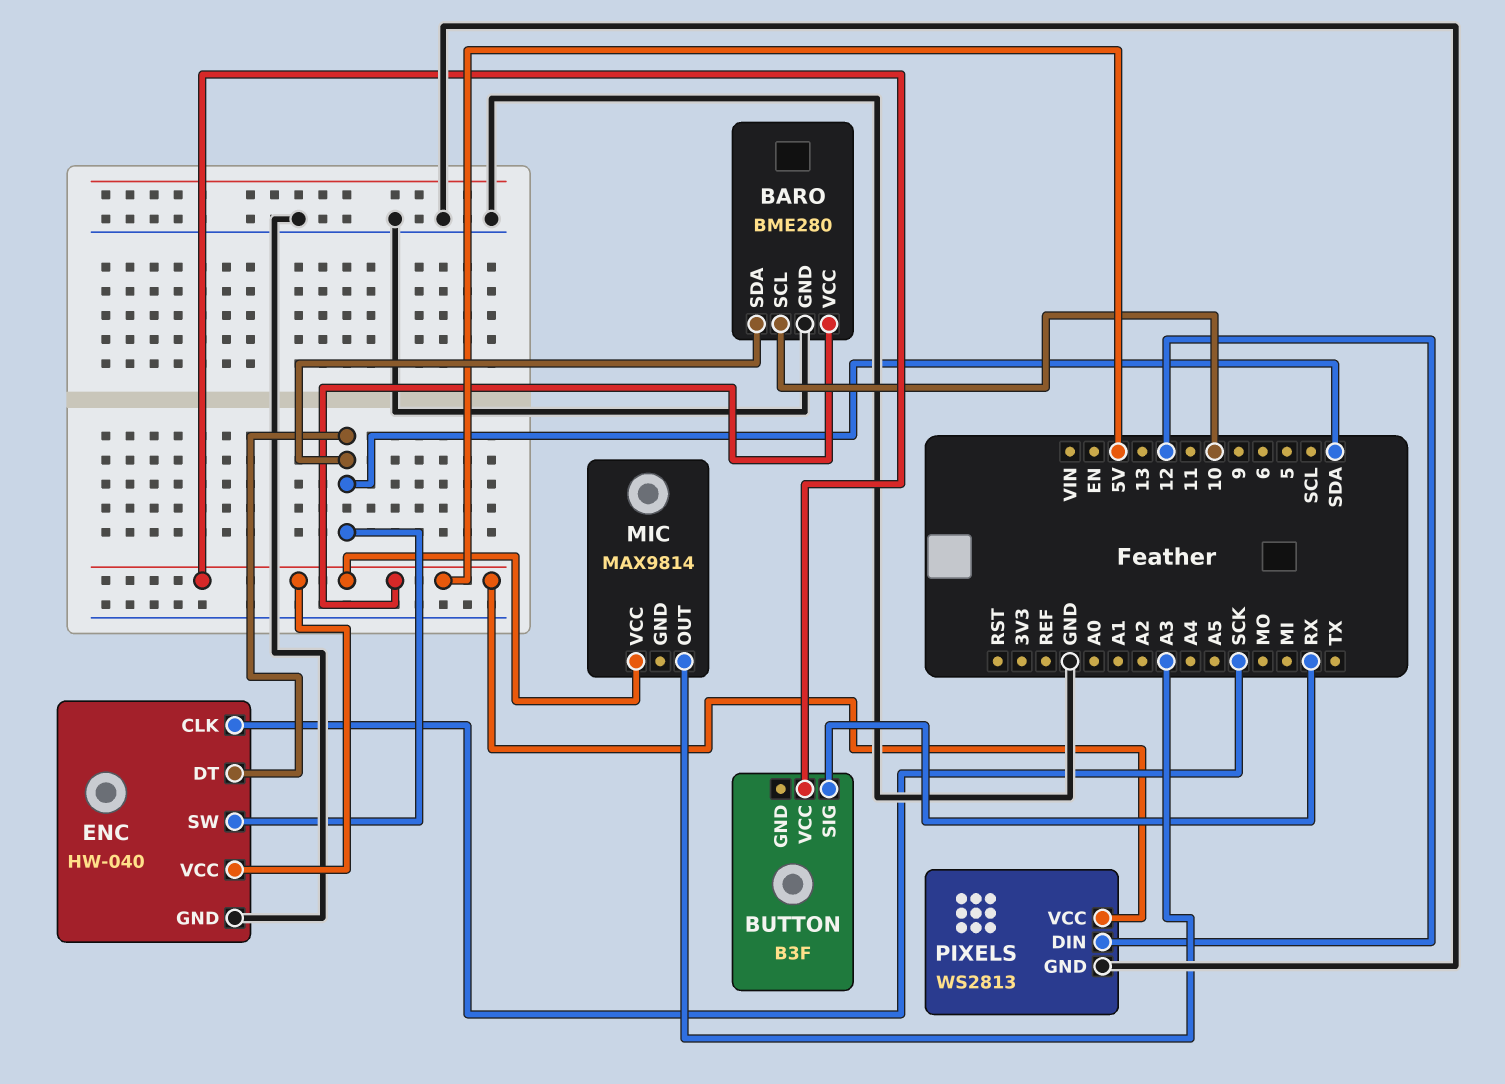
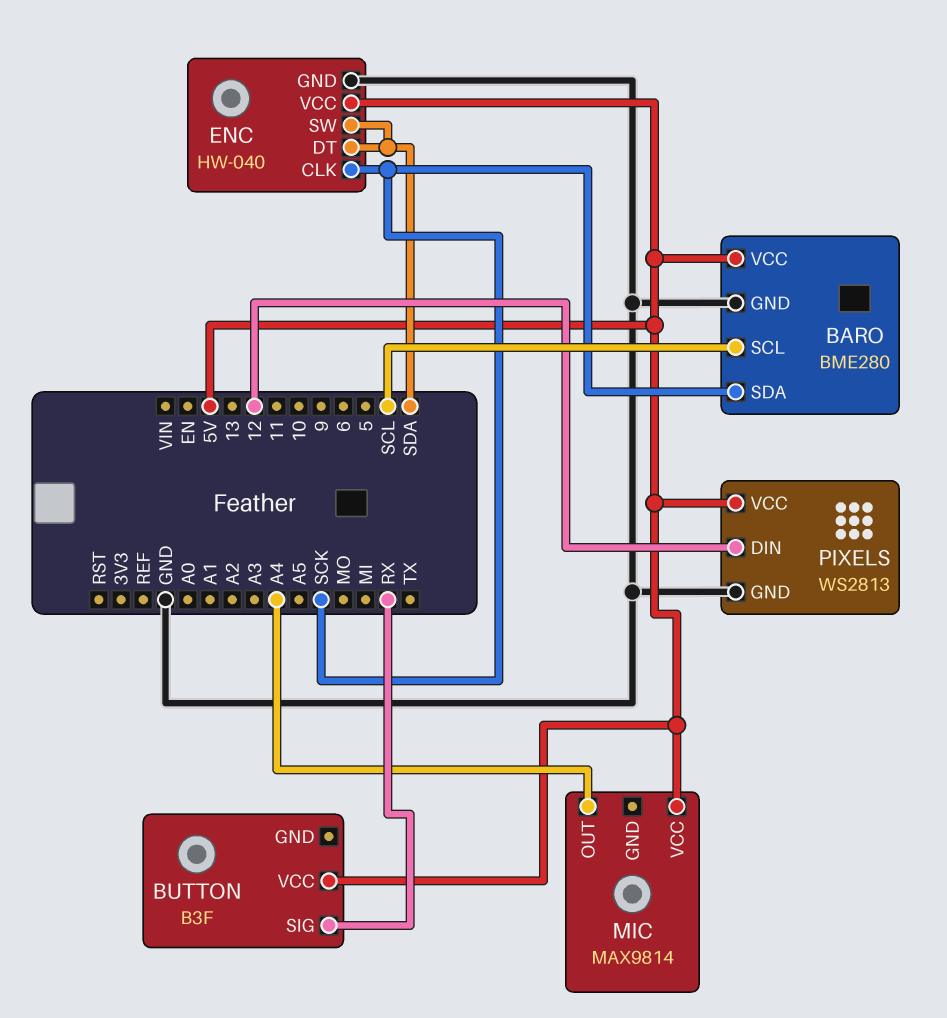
BARO pin SCL: 10 -> SCL
BARO pin SDA: SDA -> SCK
MIC pin OUT: A3 -> A4

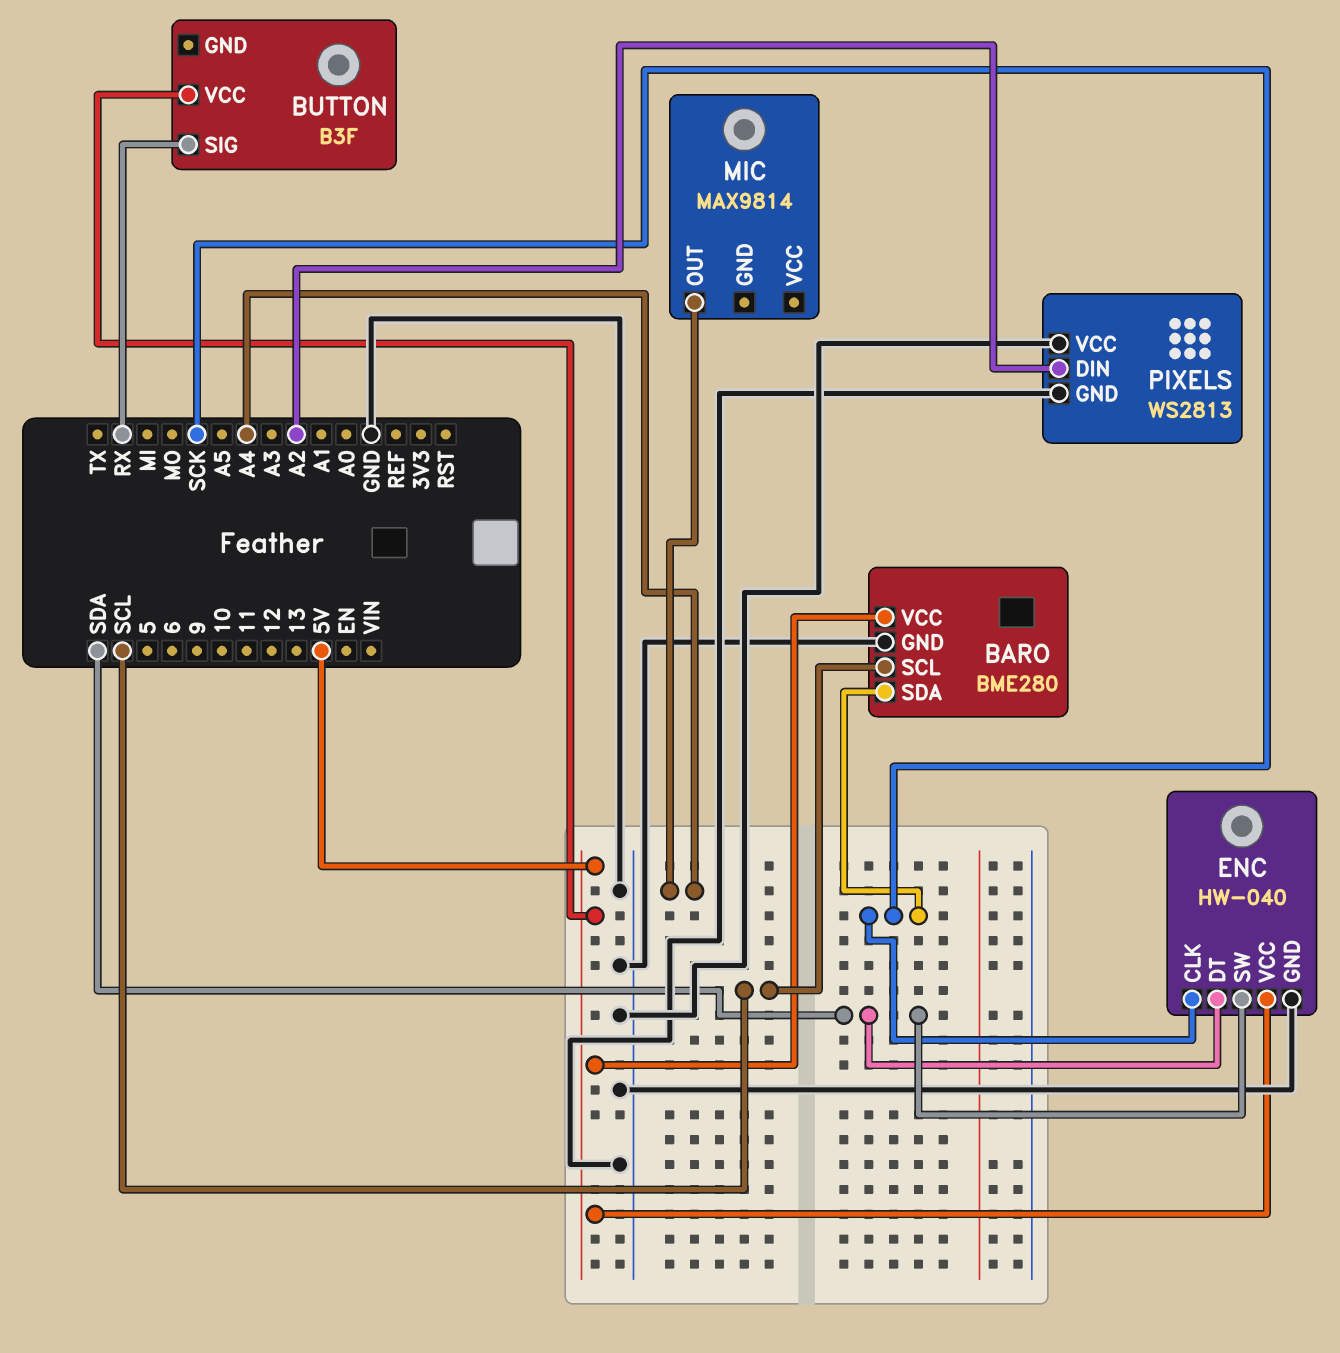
MIC pin VCC: 5V -> none
PIXELS pin DIN: 12 -> A2
PIXELS pin VCC: 5V -> GND

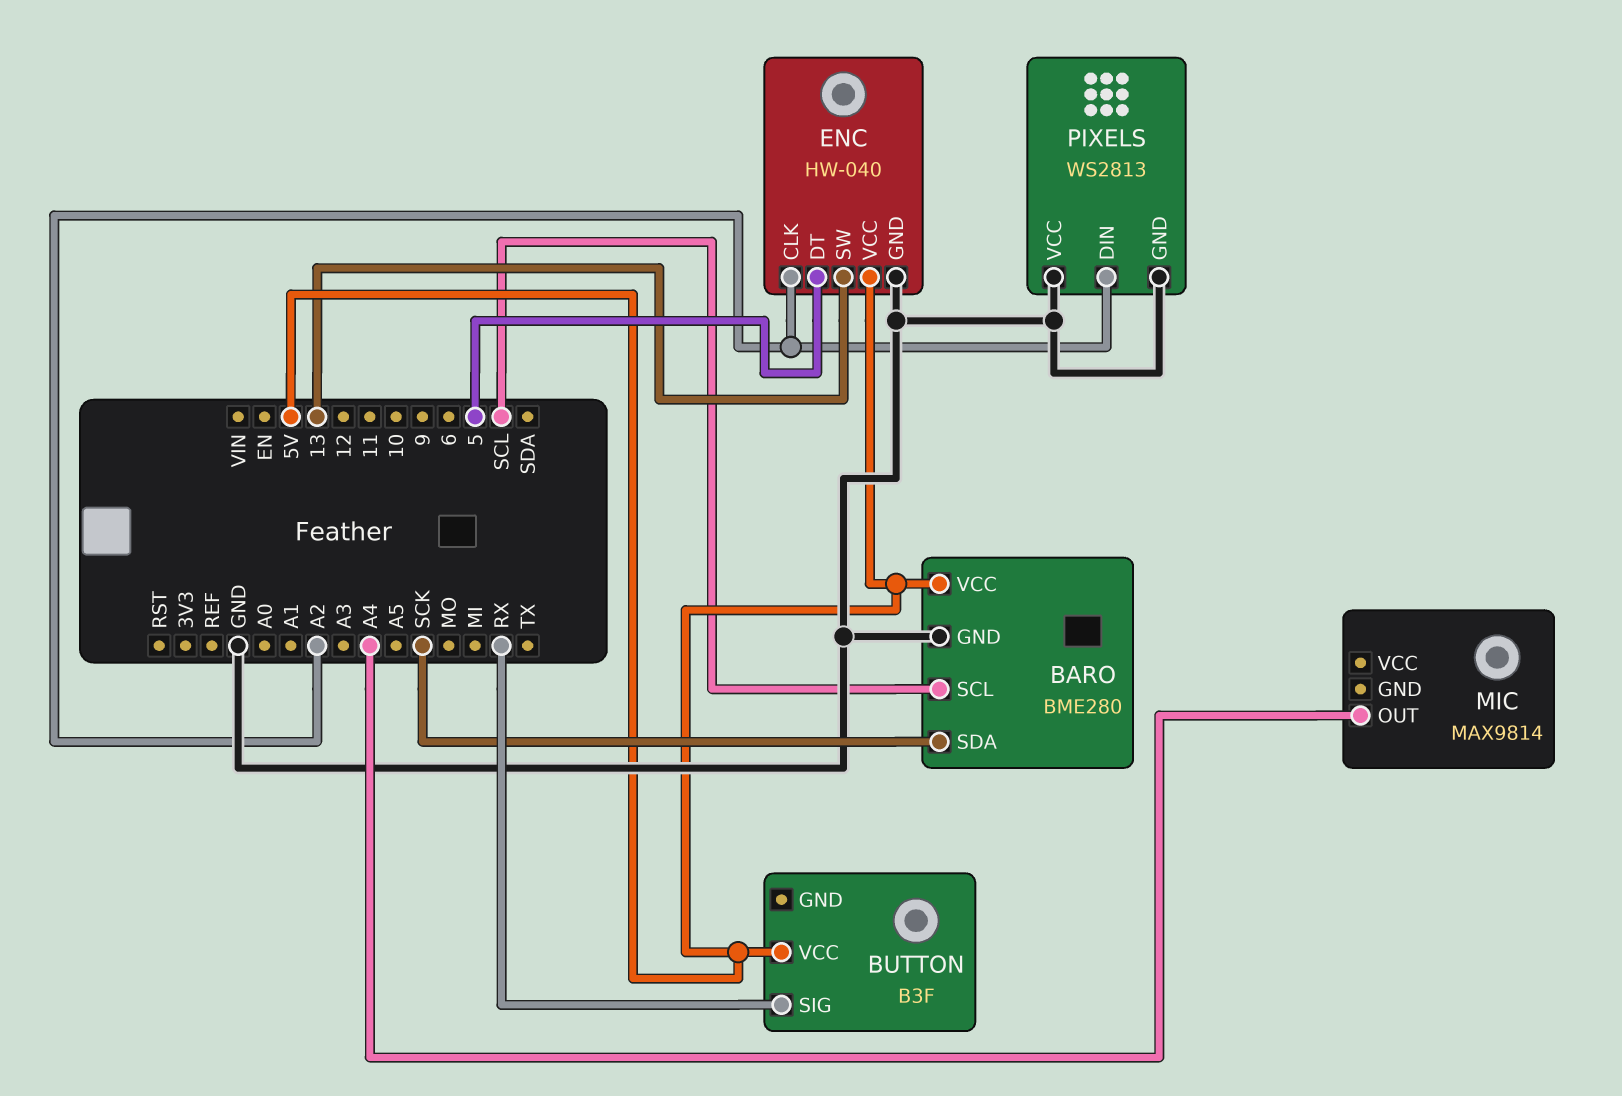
ENC pin CLK: SCK -> A2
ENC pin DT: SDA -> 5
ENC pin SW: SDA -> 13

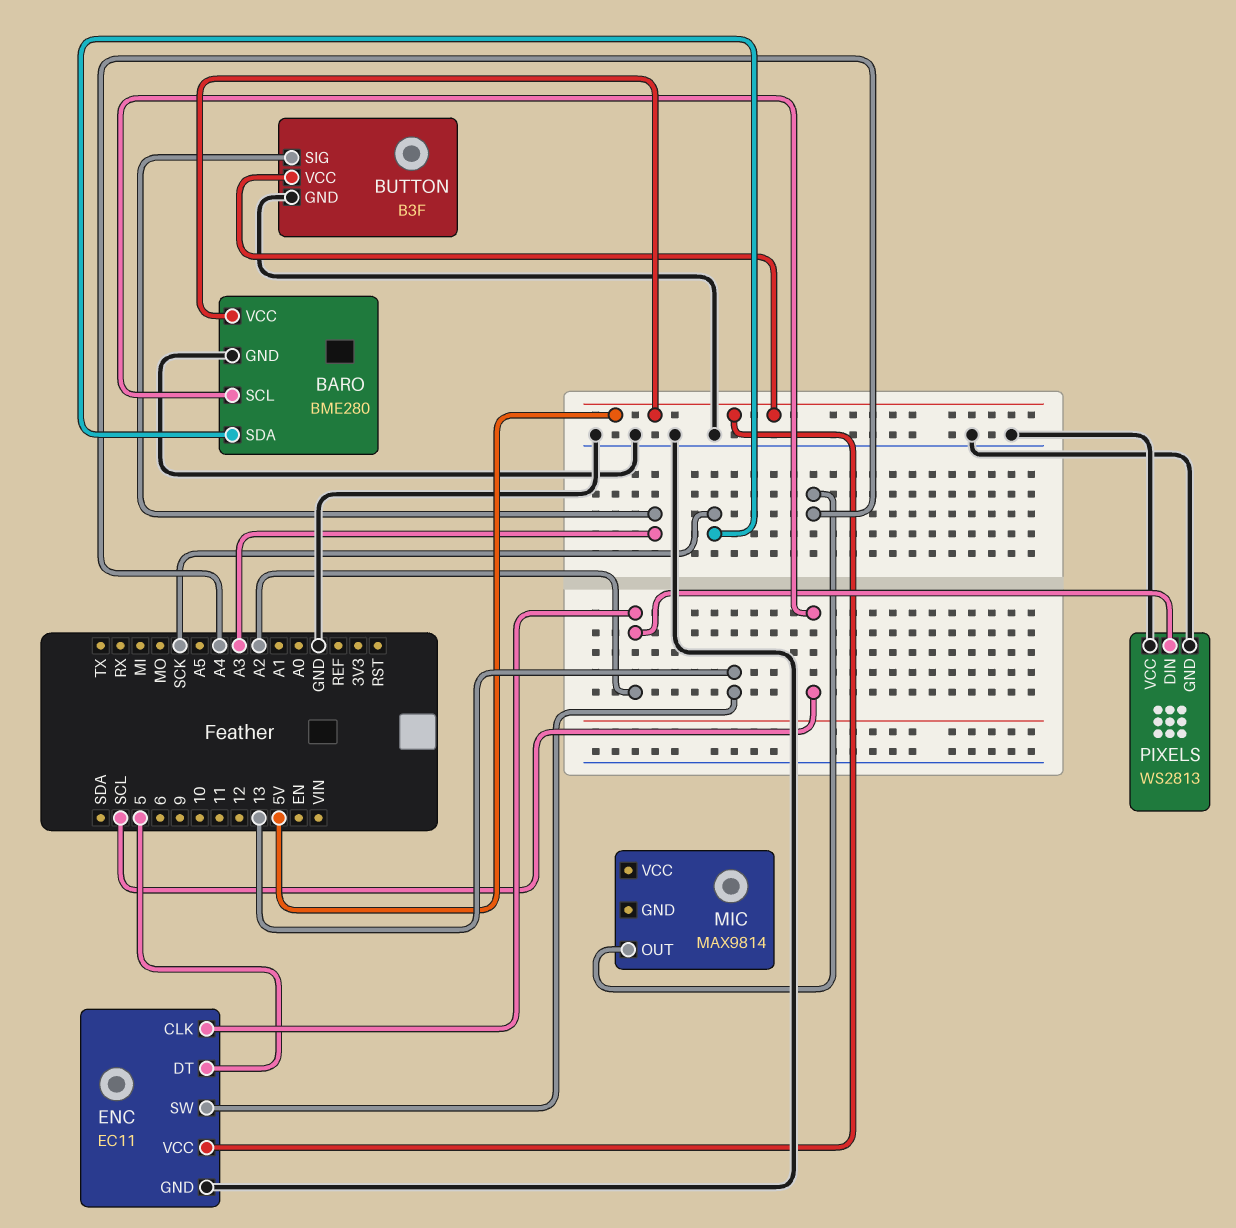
BUTTON pin GND: none -> GND
BUTTON pin SIG: RX -> A3
ENC: HW-040 -> EC11

